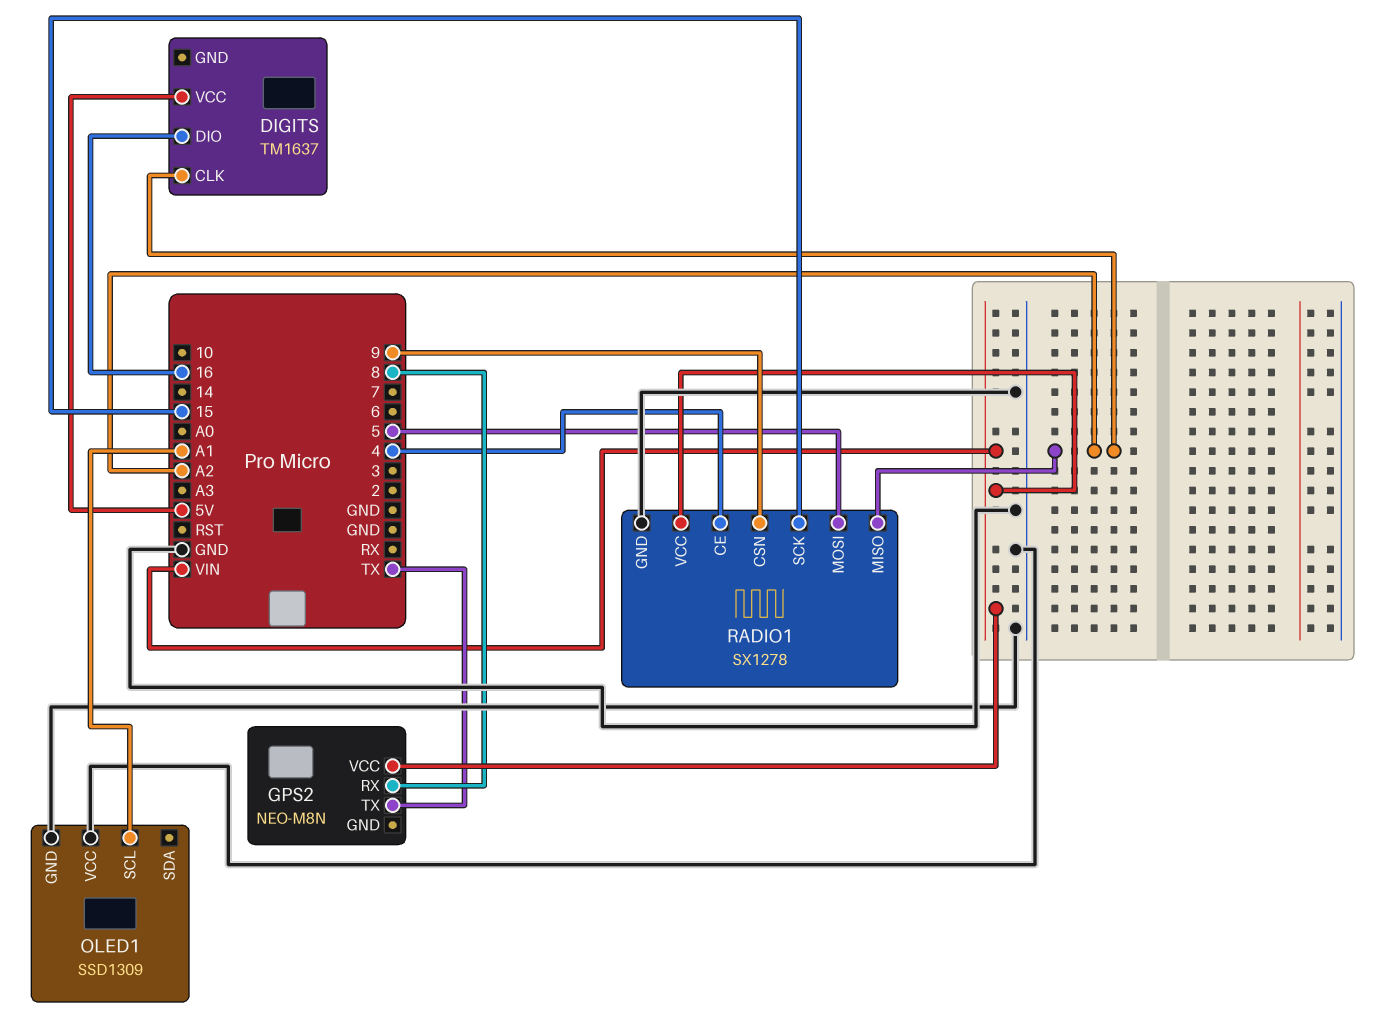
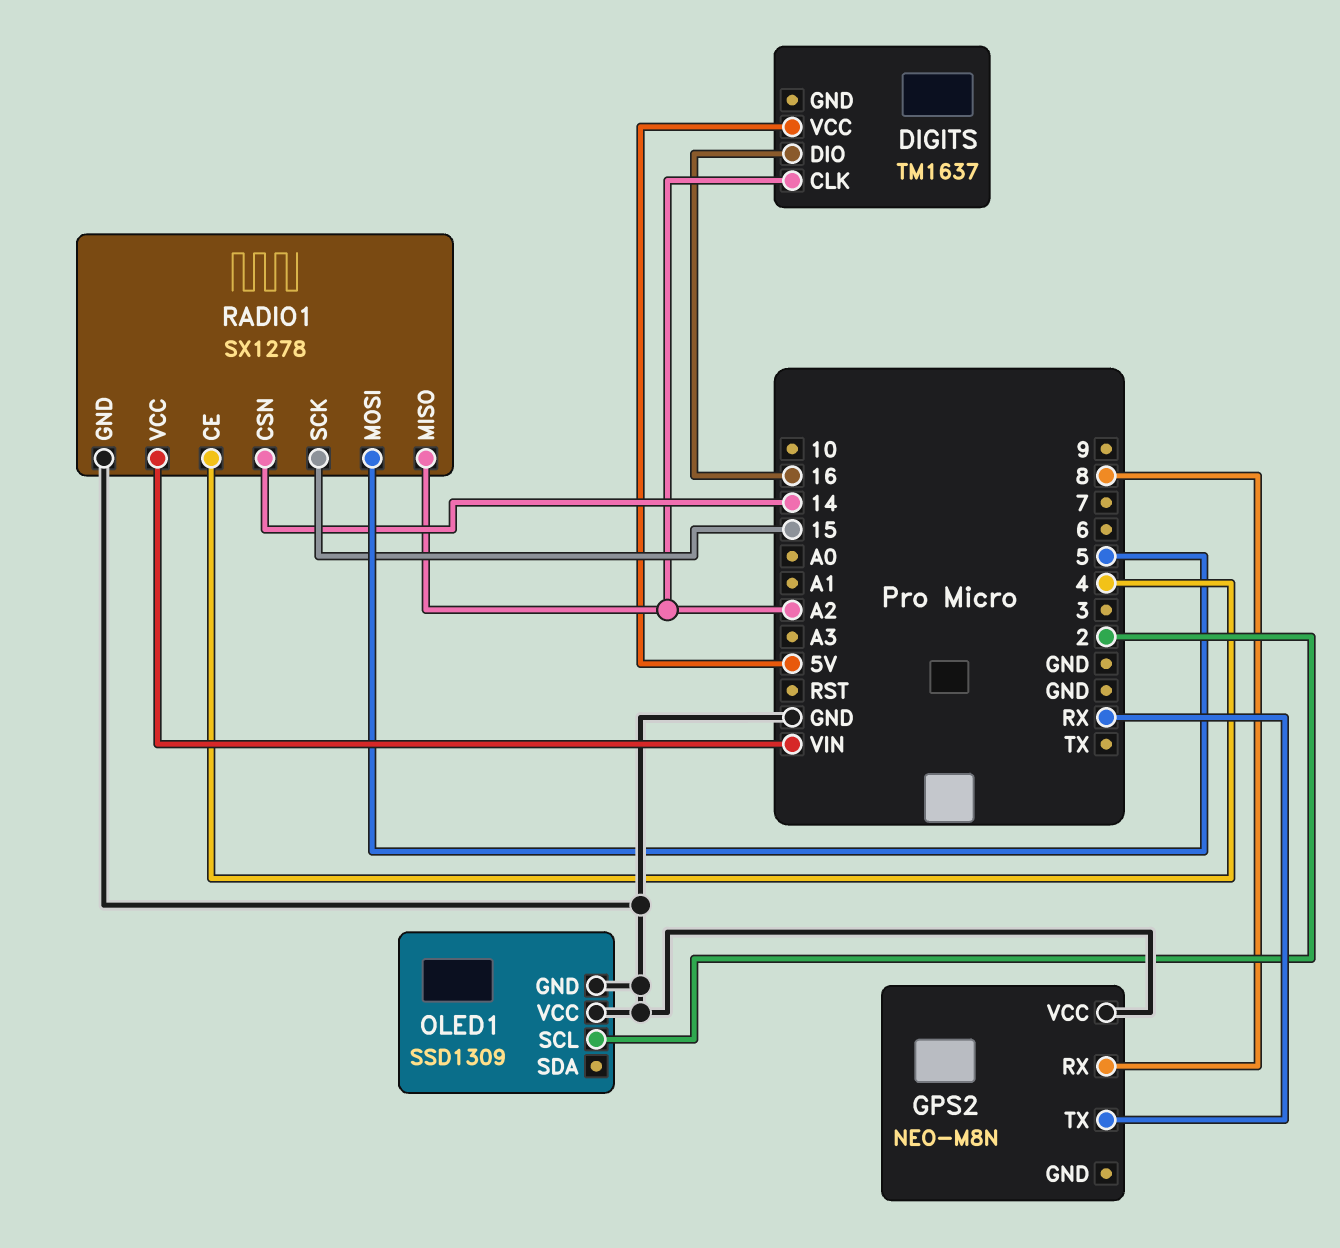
GPS2 pin TX: TX -> RX
GPS2 pin VCC: VIN -> GND
OLED1 pin SCL: A1 -> 2
RADIO1 pin CSN: 9 -> 14

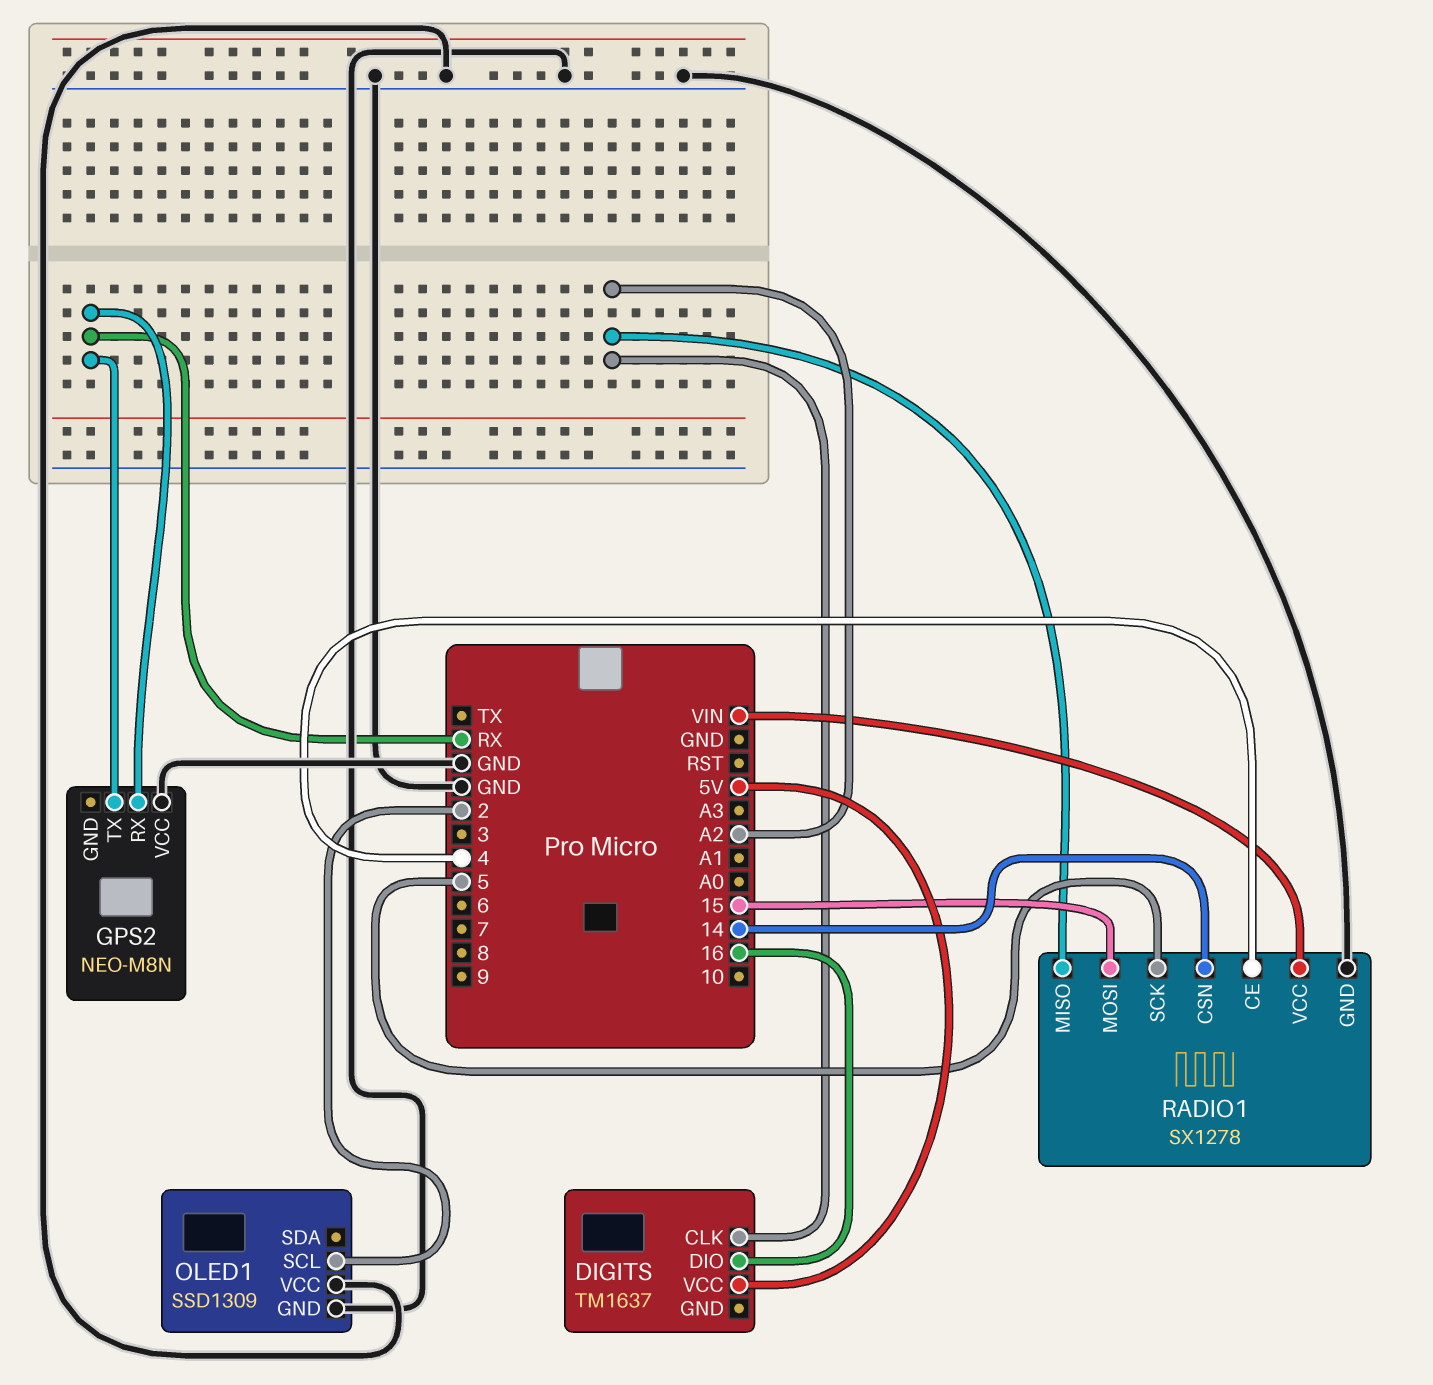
GPS2 pin RX: 8 -> RX
RADIO1 pin MOSI: 5 -> 15
RADIO1 pin SCK: 15 -> 5

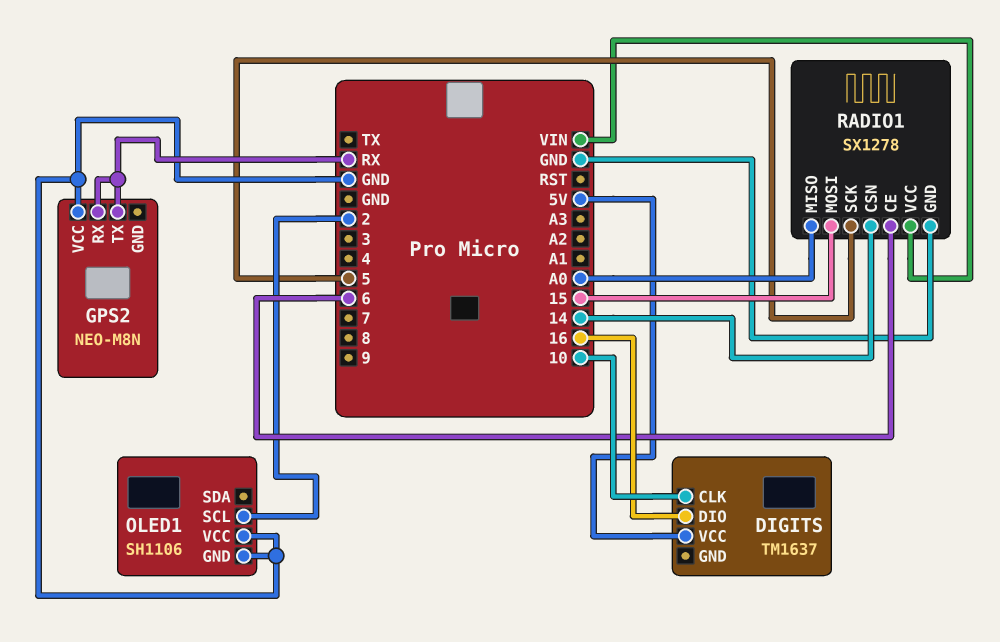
DIGITS pin CLK: A2 -> 10
OLED1: SSD1309 -> SH1106
RADIO1 pin CE: 4 -> 6
RADIO1 pin MISO: A2 -> A0

